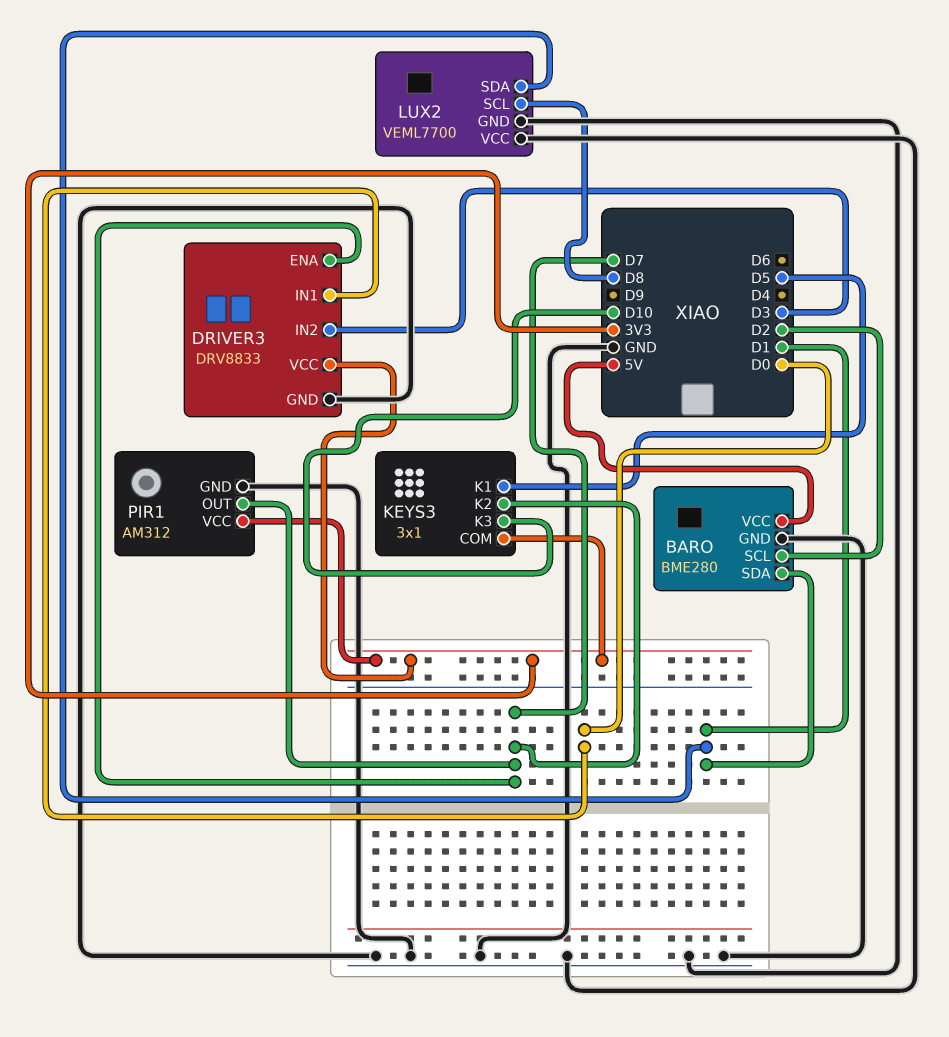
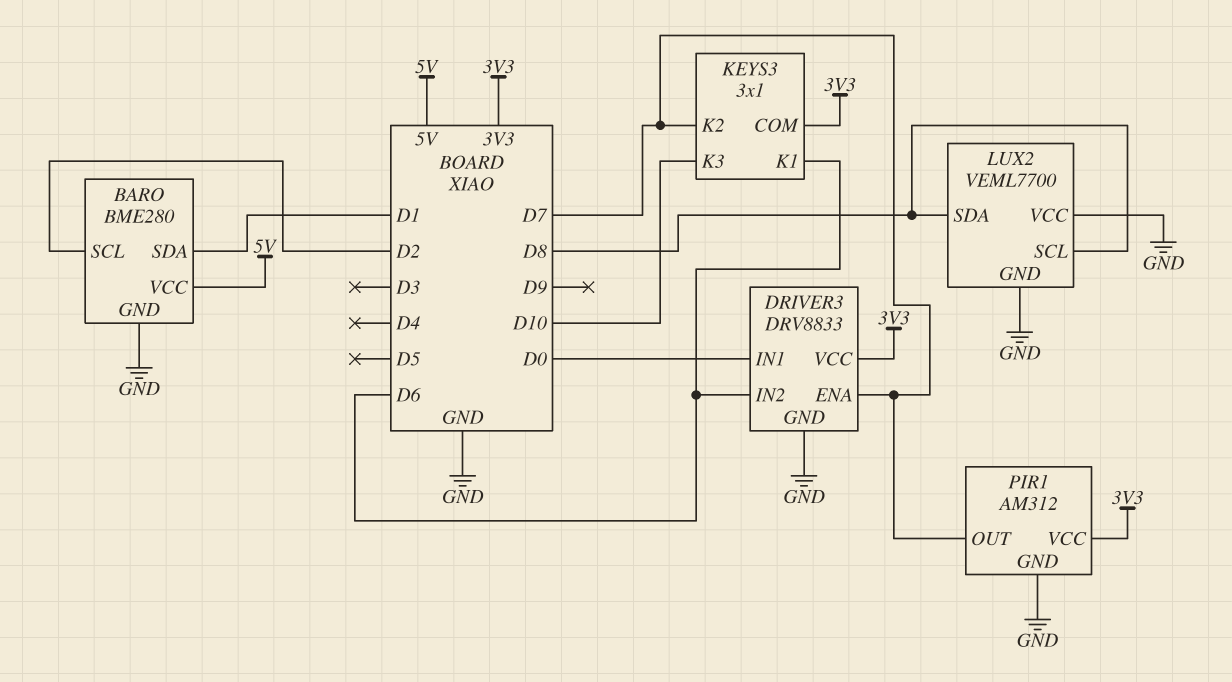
DRIVER3 pin IN2: D3 -> D6
KEYS3 pin K1: D5 -> D6
LUX2 pin SDA: D1 -> D8

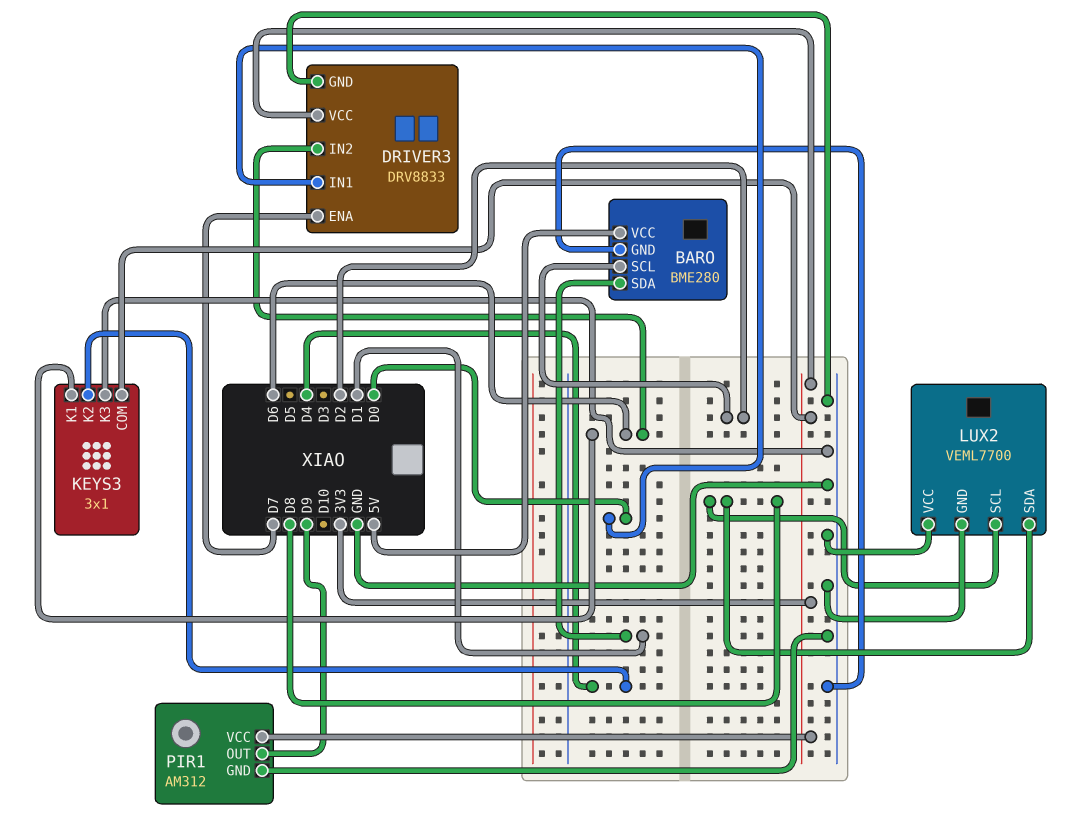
KEYS3 pin K2: D7 -> D4
KEYS3 pin K3: D10 -> GND
PIR1 pin OUT: D7 -> D9

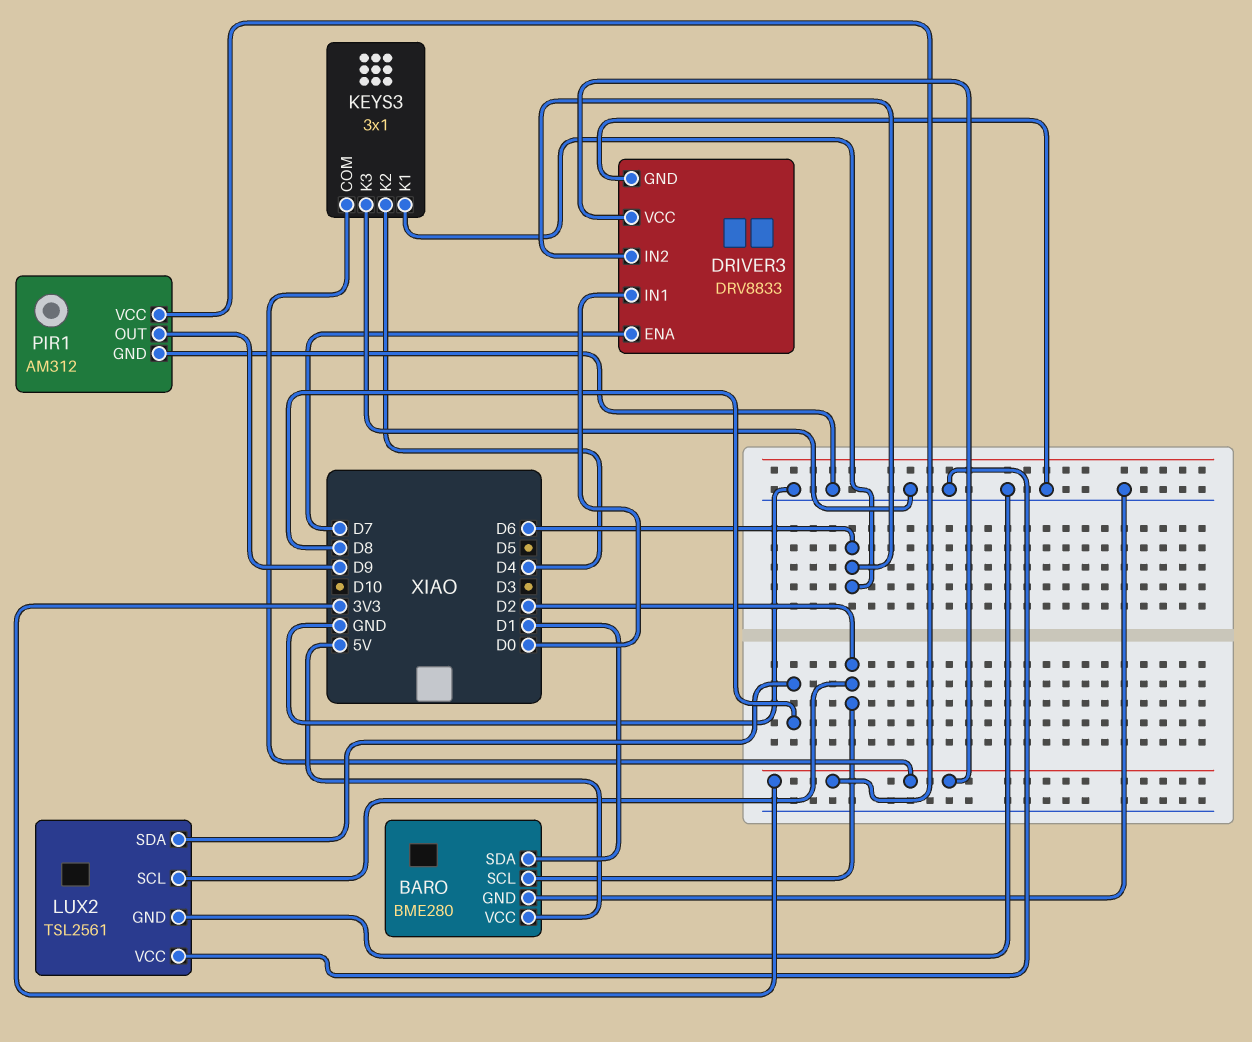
LUX2: VEML7700 -> TSL2561
LUX2 pin SCL: D8 -> D2

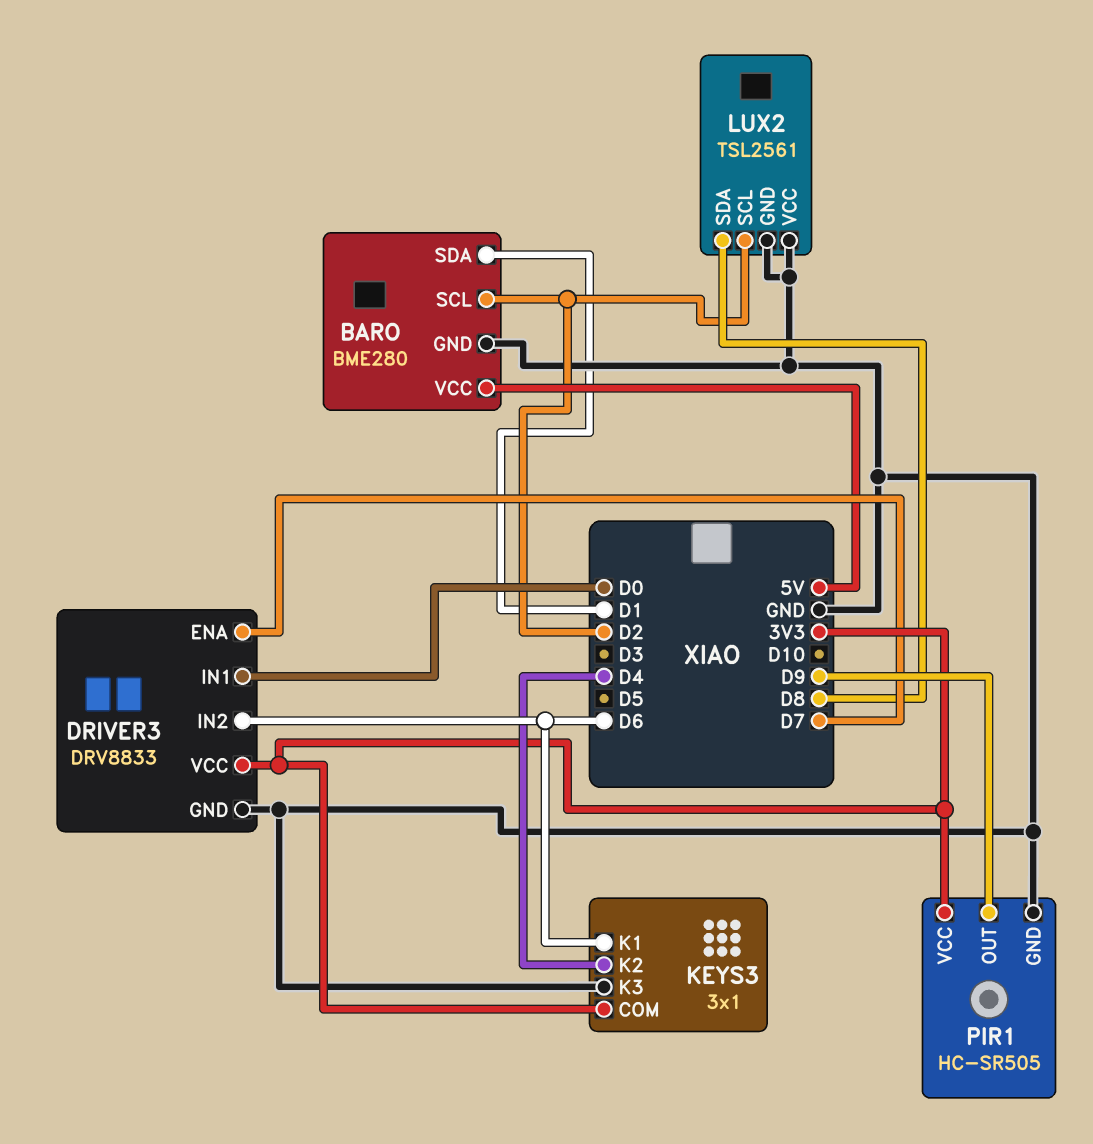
PIR1: AM312 -> HC-SR505

